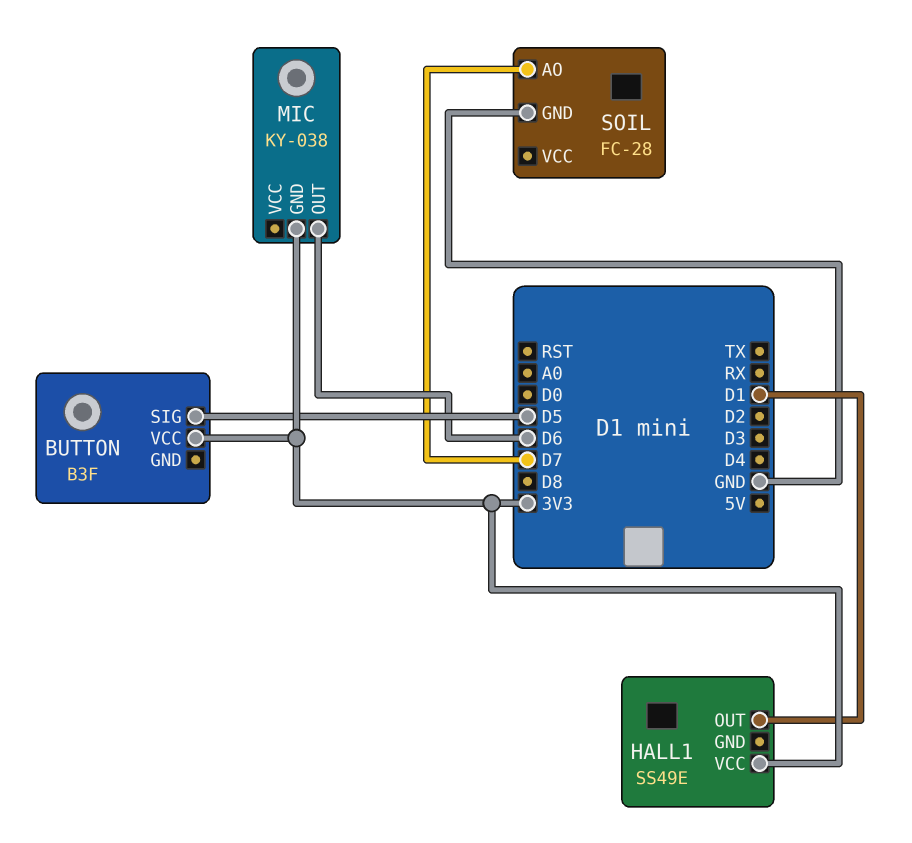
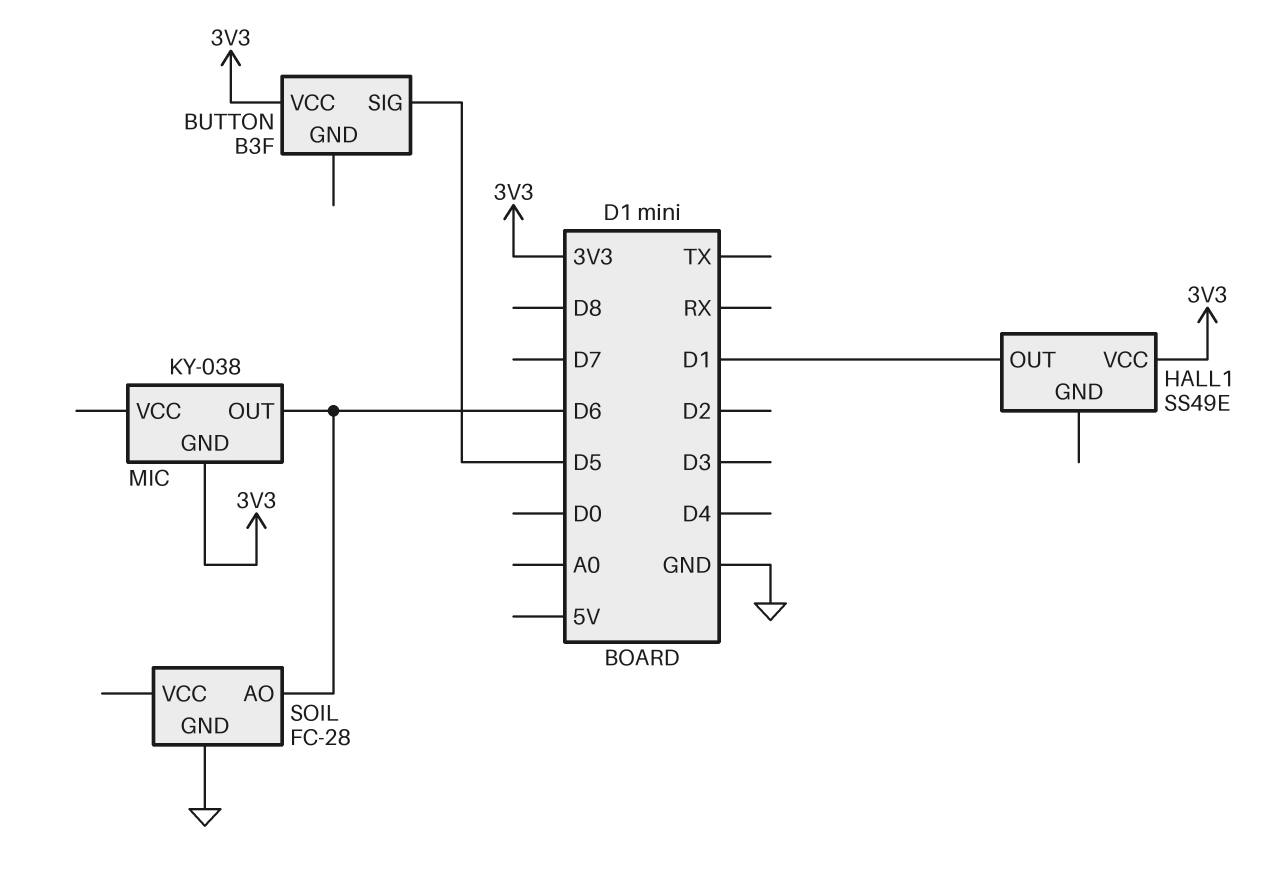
SOIL pin AO: D7 -> D6

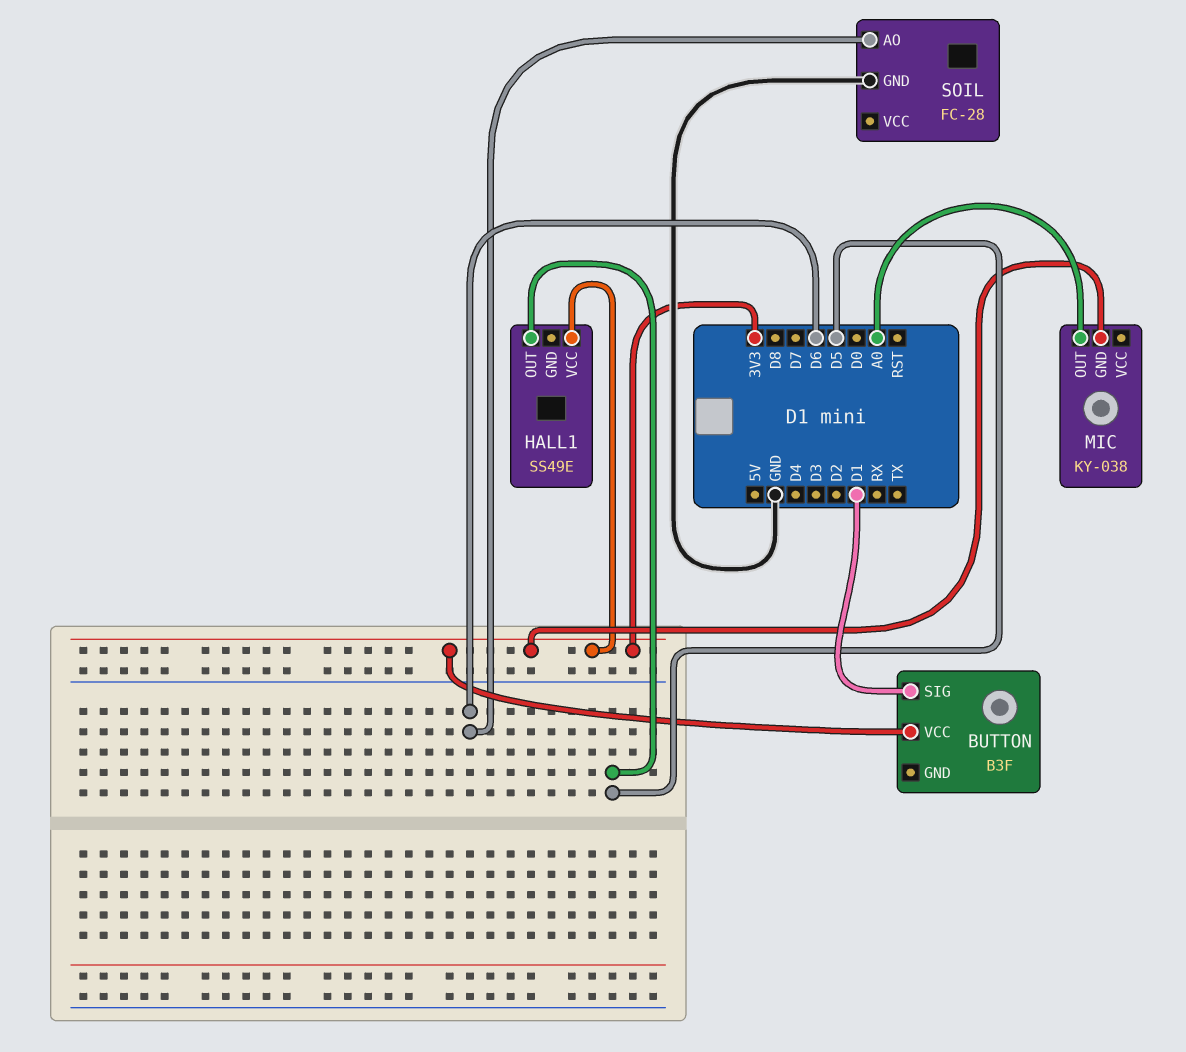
BUTTON pin SIG: D5 -> D1
HALL1 pin OUT: D1 -> D5
MIC pin OUT: D6 -> A0

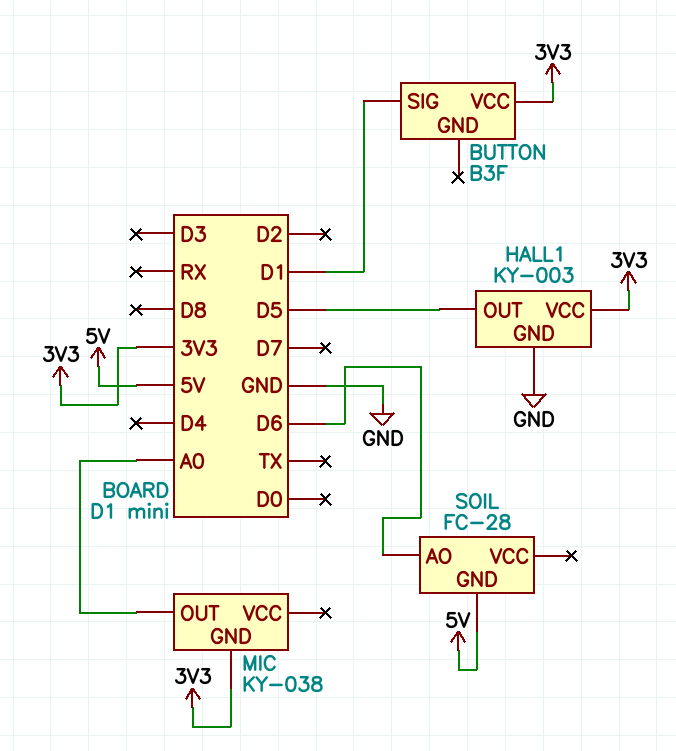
HALL1: SS49E -> KY-003
HALL1 pin GND: none -> GND
SOIL pin GND: GND -> 5V

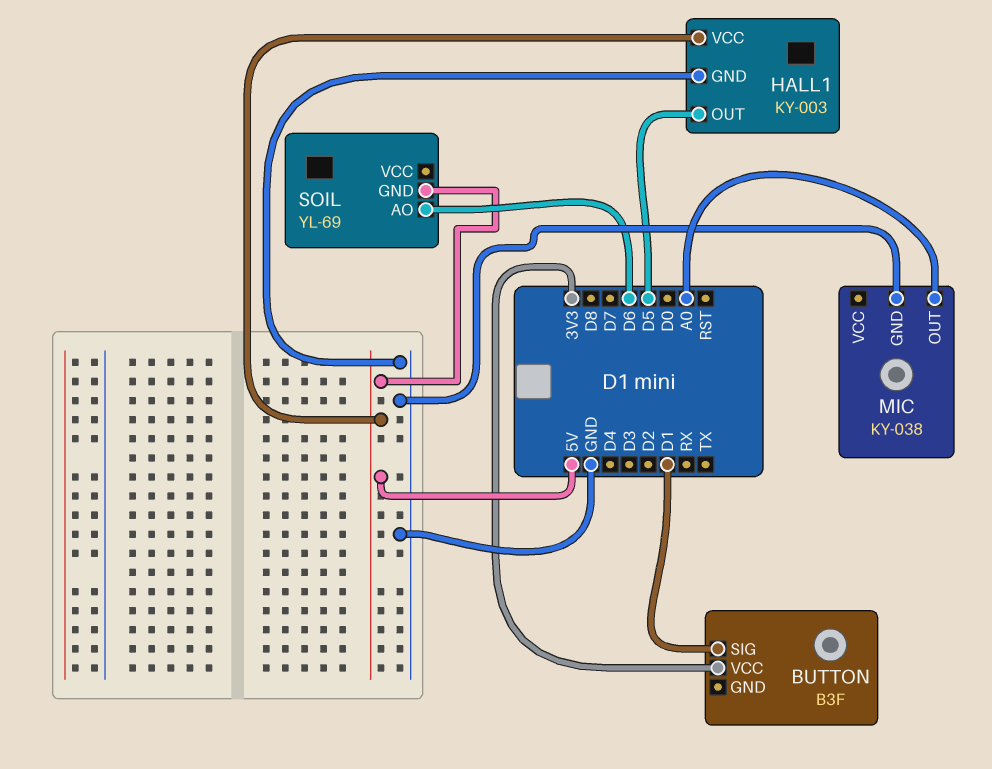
HALL1 pin VCC: 3V3 -> 5V
MIC pin GND: 3V3 -> GND
SOIL: FC-28 -> YL-69

